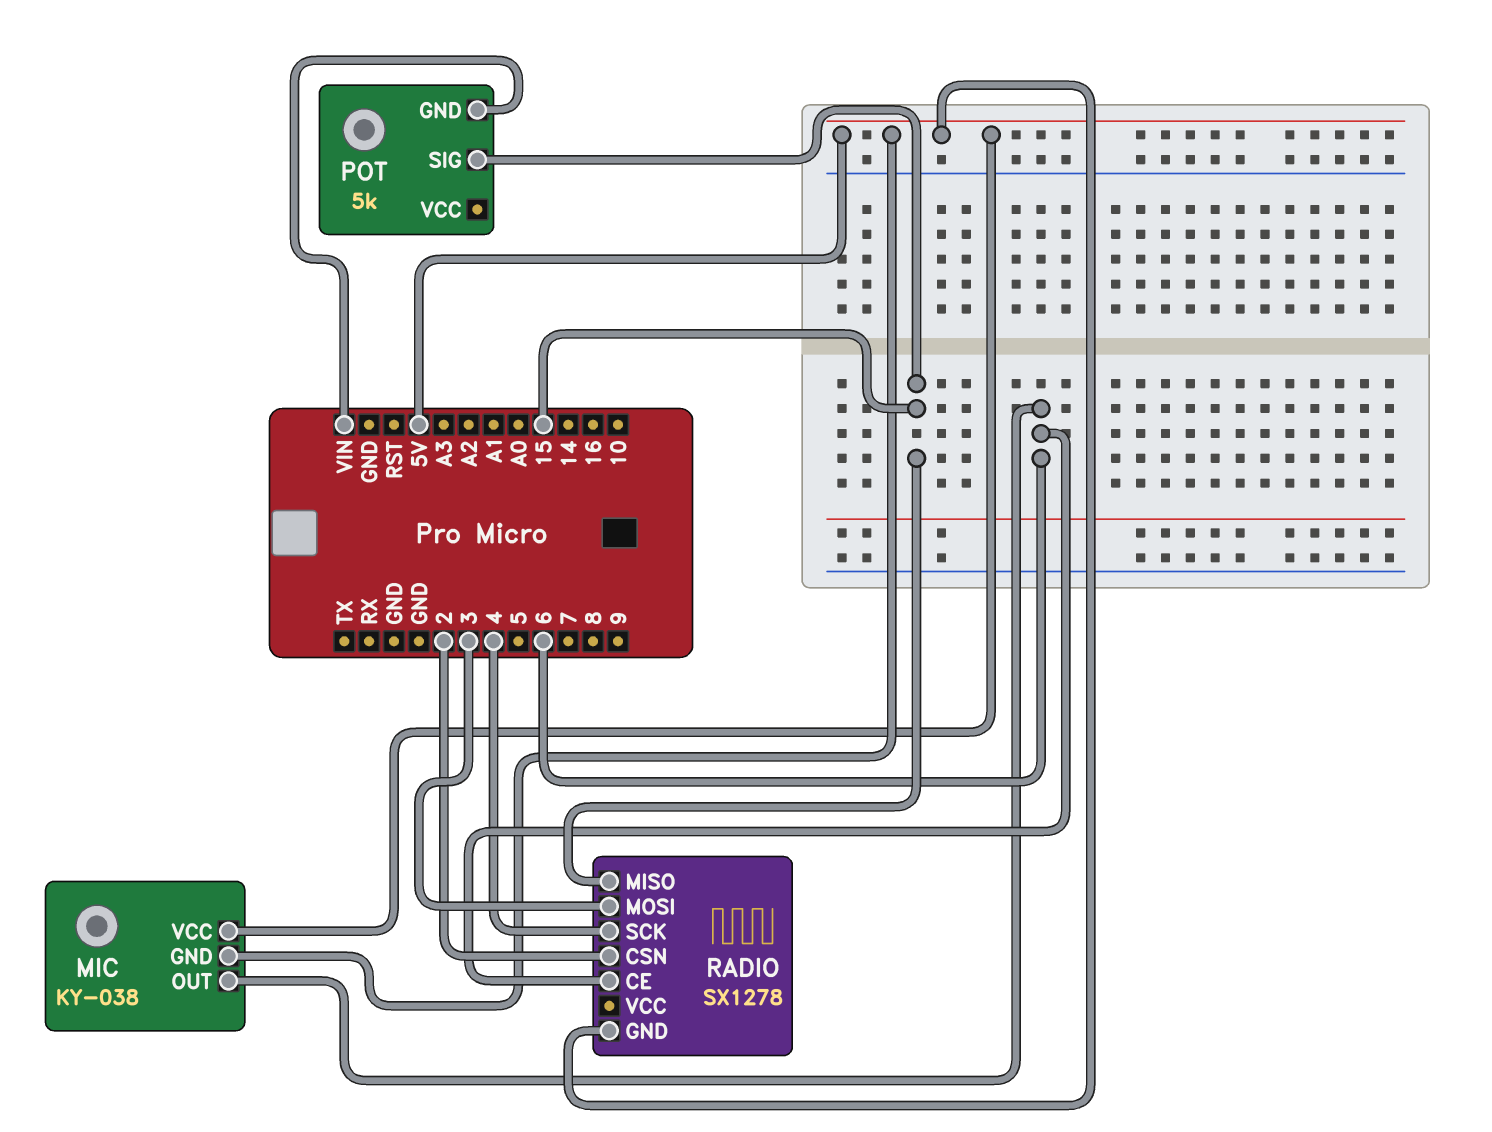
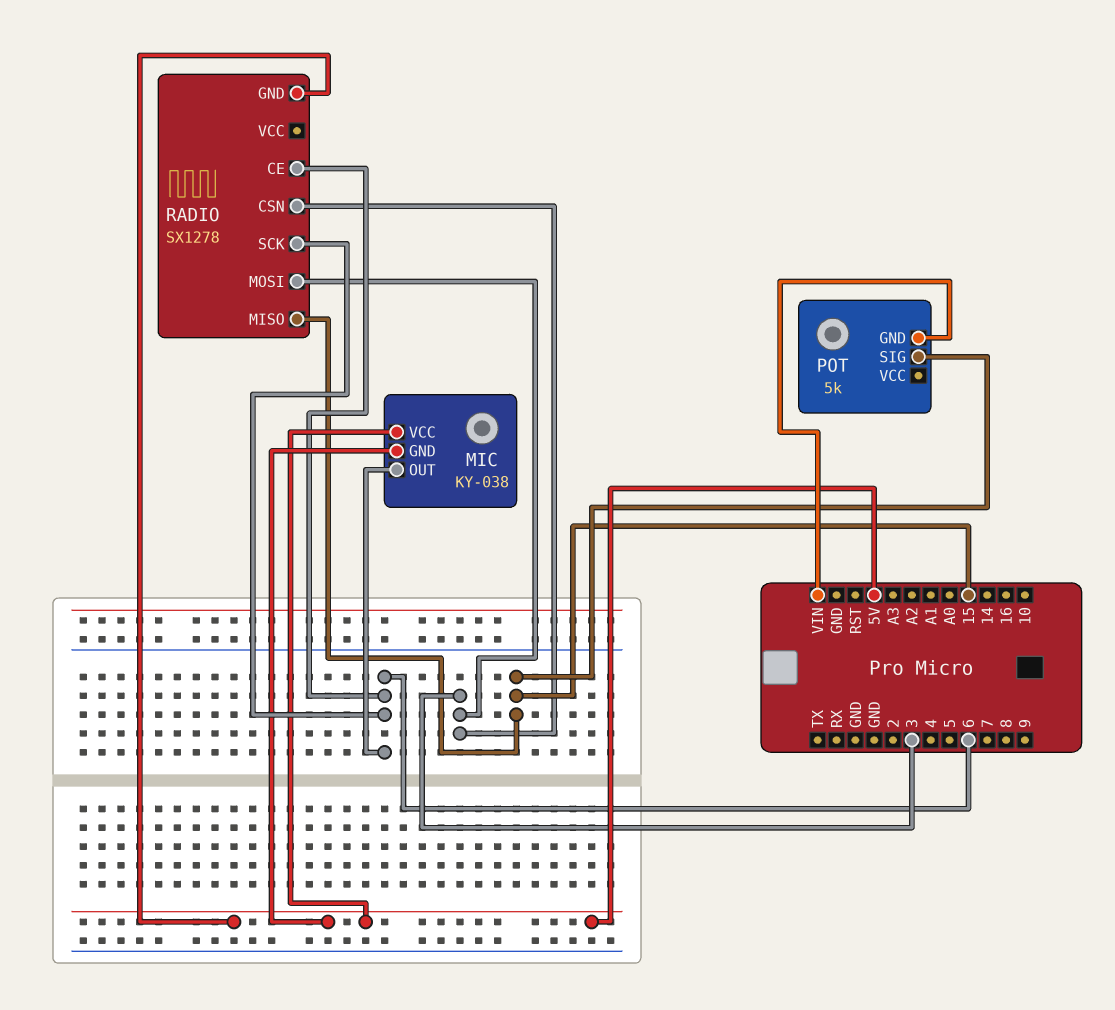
RADIO pin CSN: 2 -> 3
RADIO pin SCK: 4 -> 6

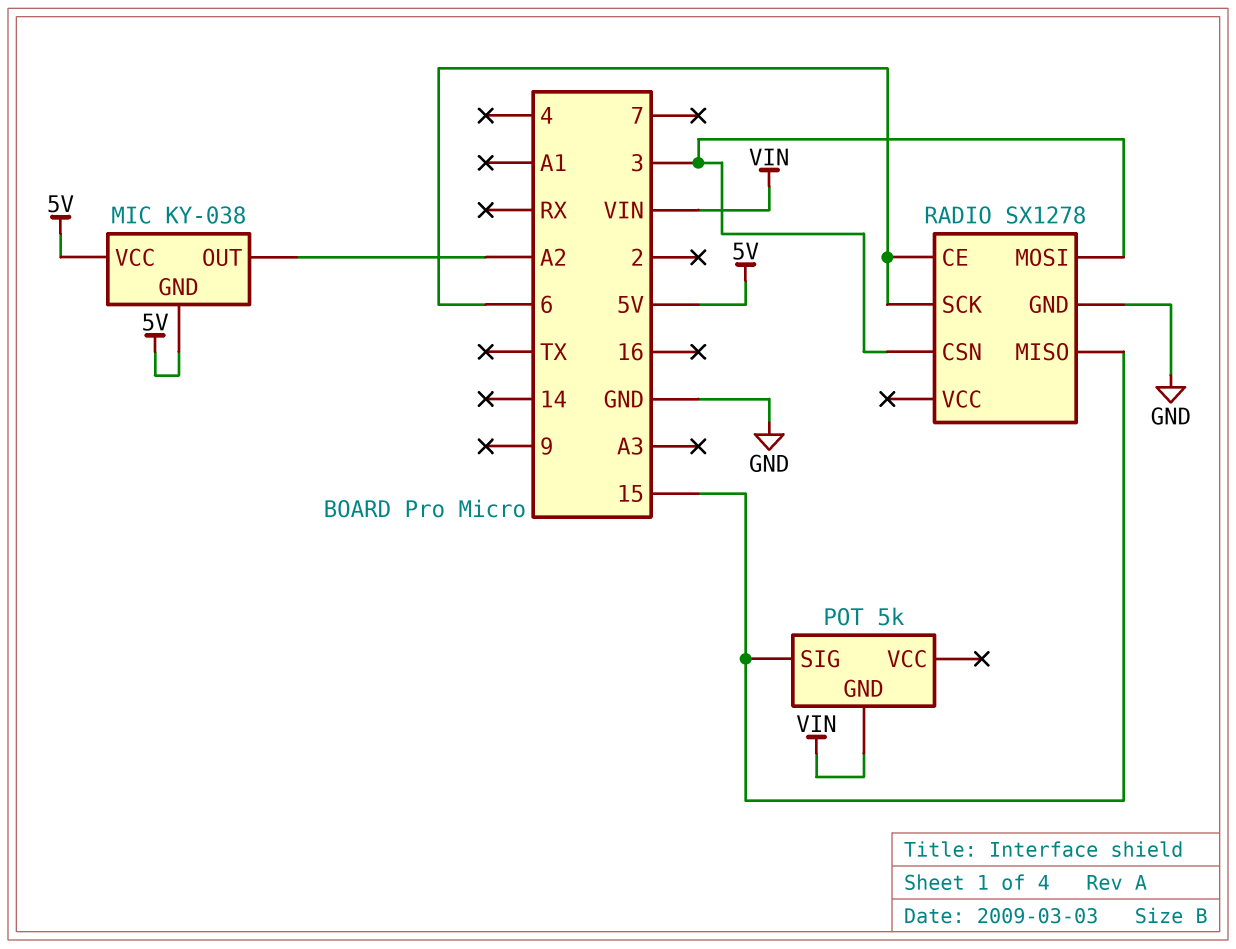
MIC pin OUT: 6 -> A2
RADIO pin GND: 5V -> GND

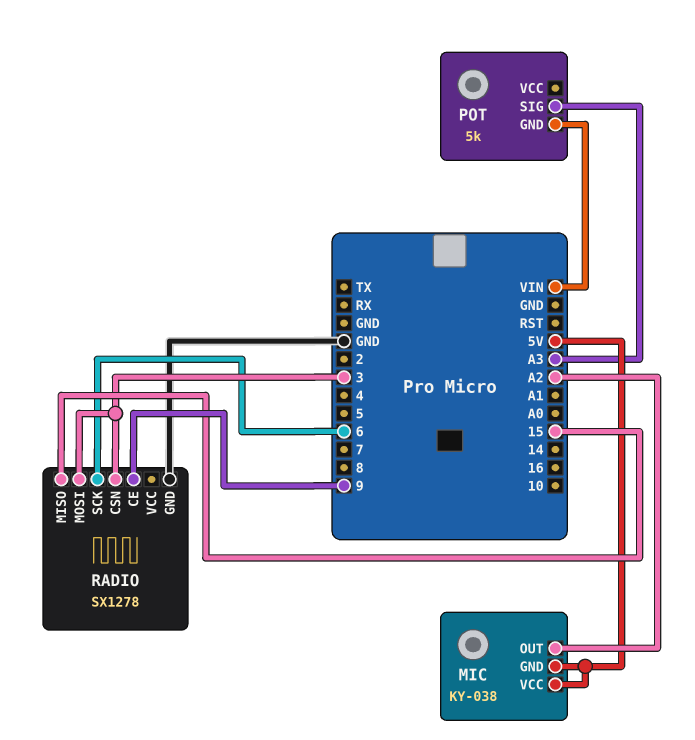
POT pin SIG: 15 -> A3
RADIO pin CE: 6 -> 9

